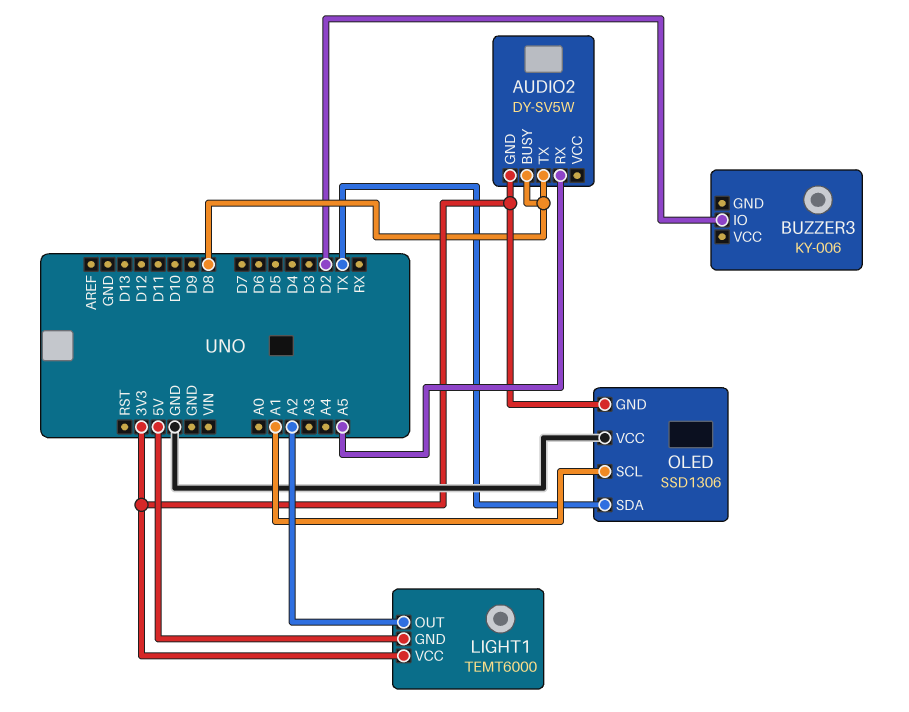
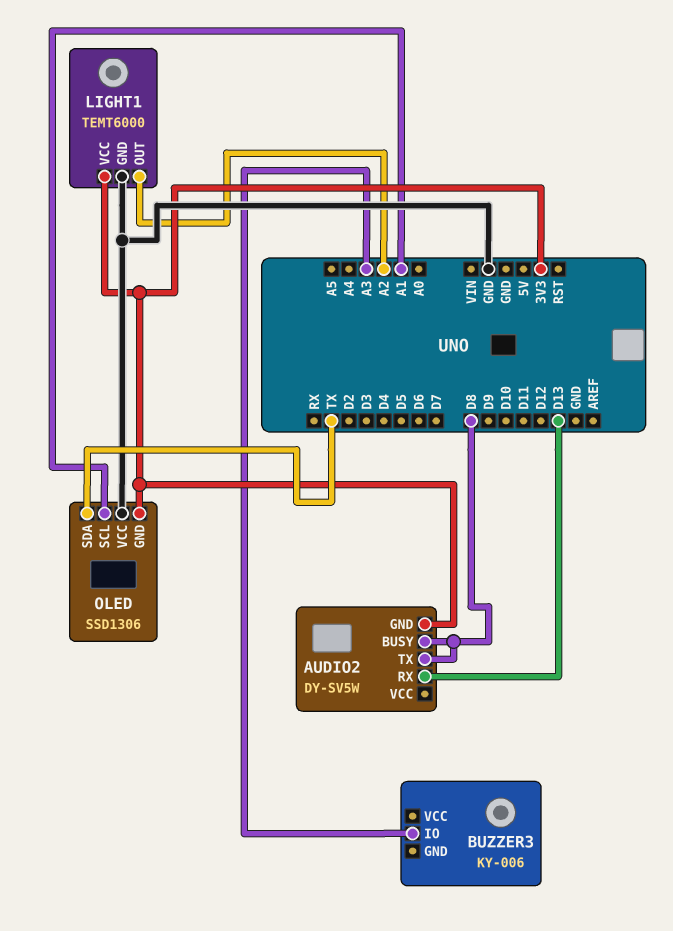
AUDIO2 pin RX: A5 -> D13
BUZZER3 pin IO: D2 -> A3
LIGHT1 pin GND: 5V -> GND

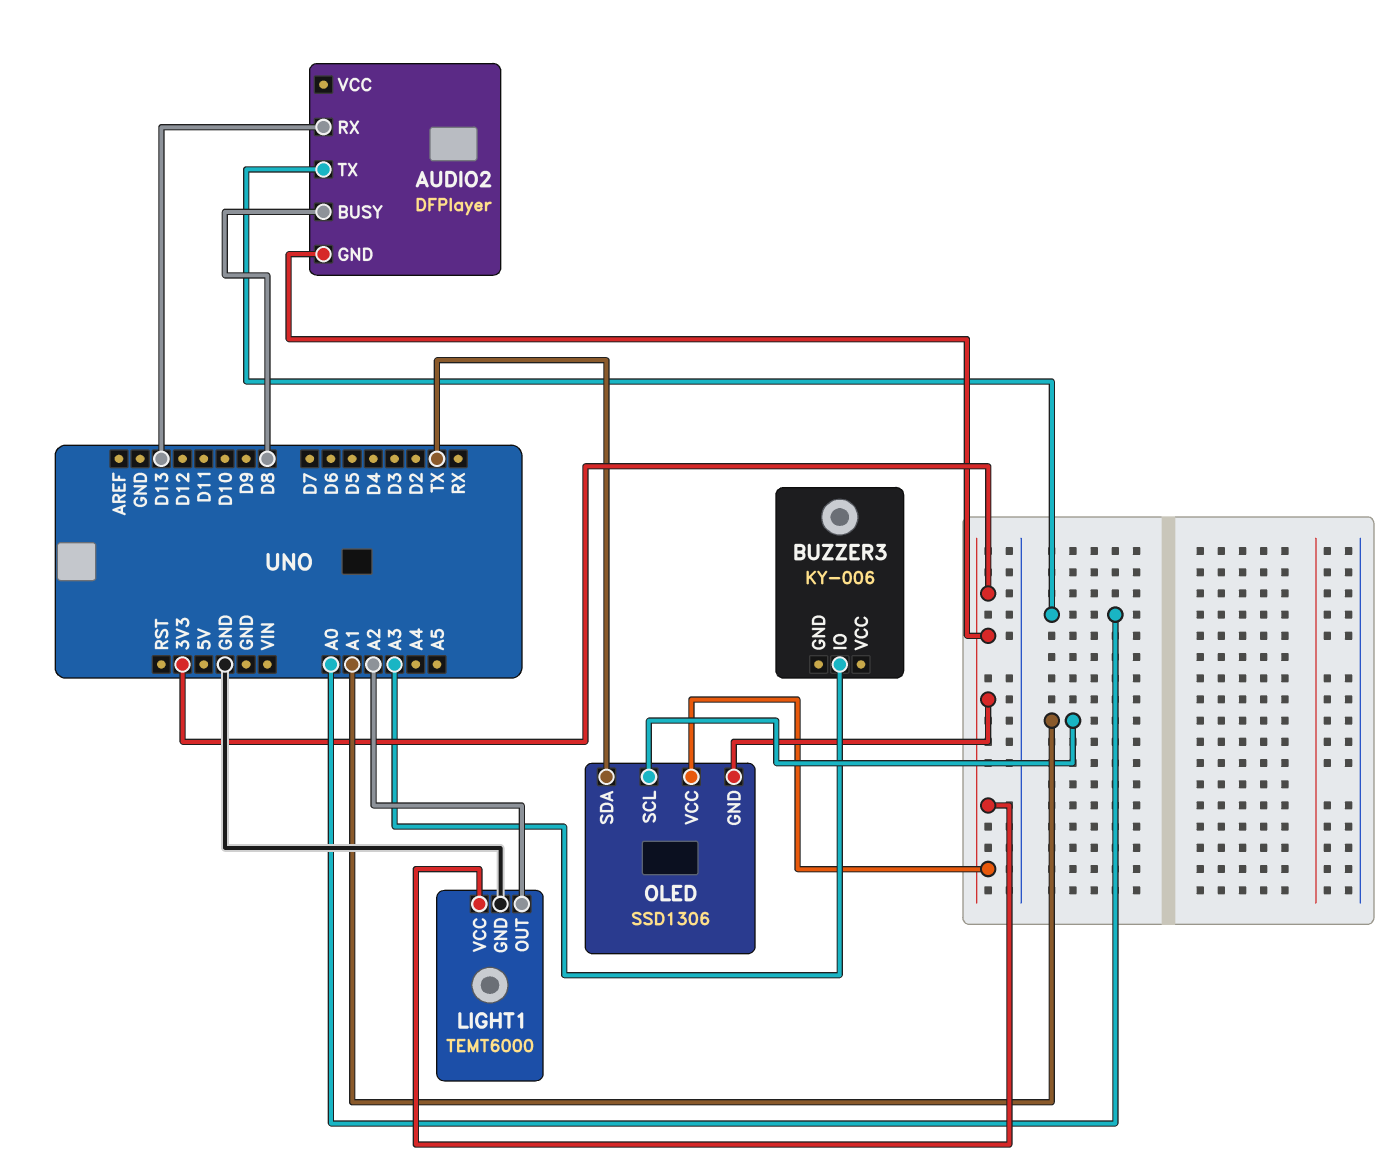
AUDIO2: DY-SV5W -> DFPlayer
AUDIO2 pin TX: D8 -> A0
OLED pin VCC: GND -> 3V3

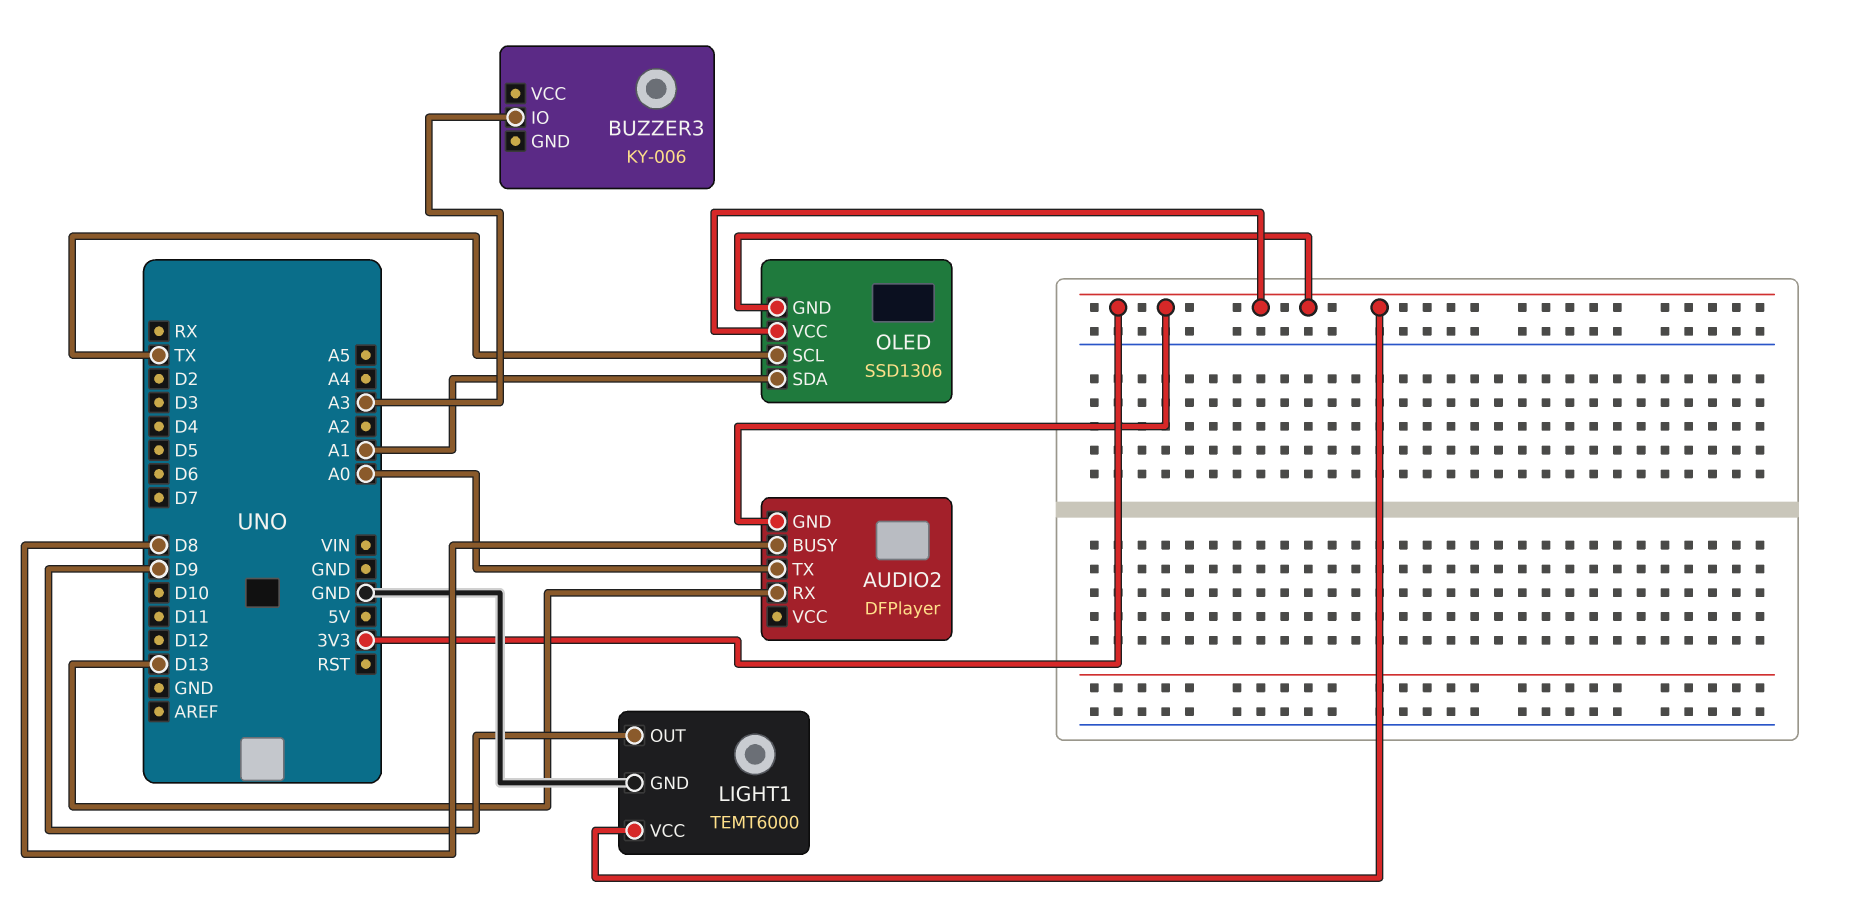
LIGHT1 pin OUT: A2 -> D9
OLED pin SCL: A1 -> TX
OLED pin SDA: TX -> A1

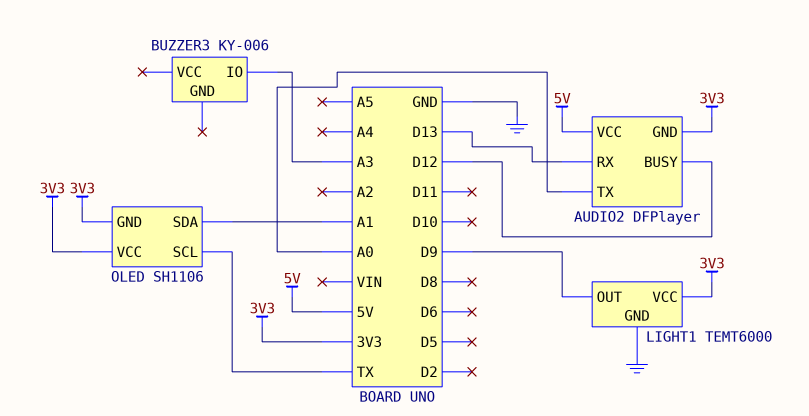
AUDIO2 pin BUSY: D8 -> D12
AUDIO2 pin VCC: none -> 5V
OLED: SSD1306 -> SH1106

